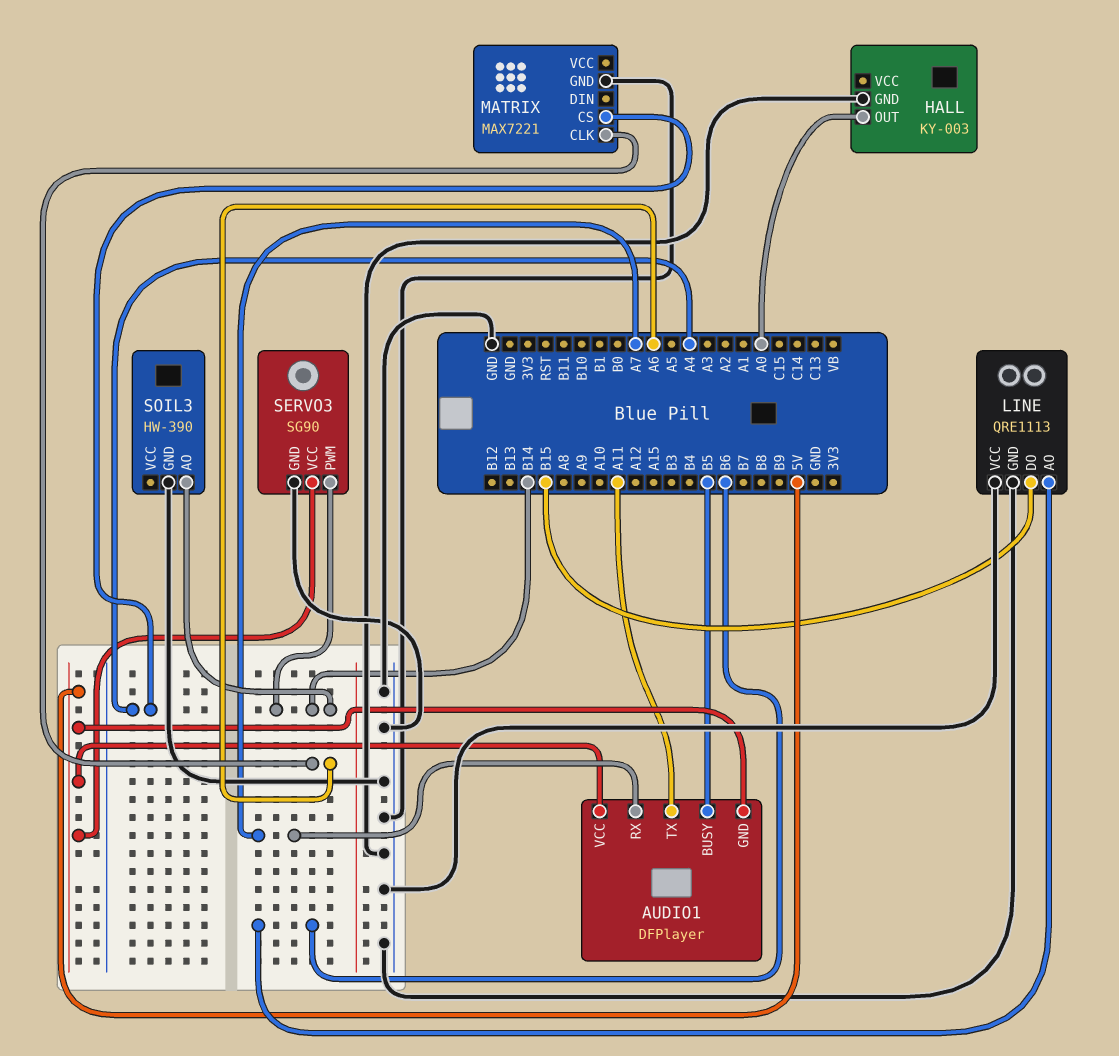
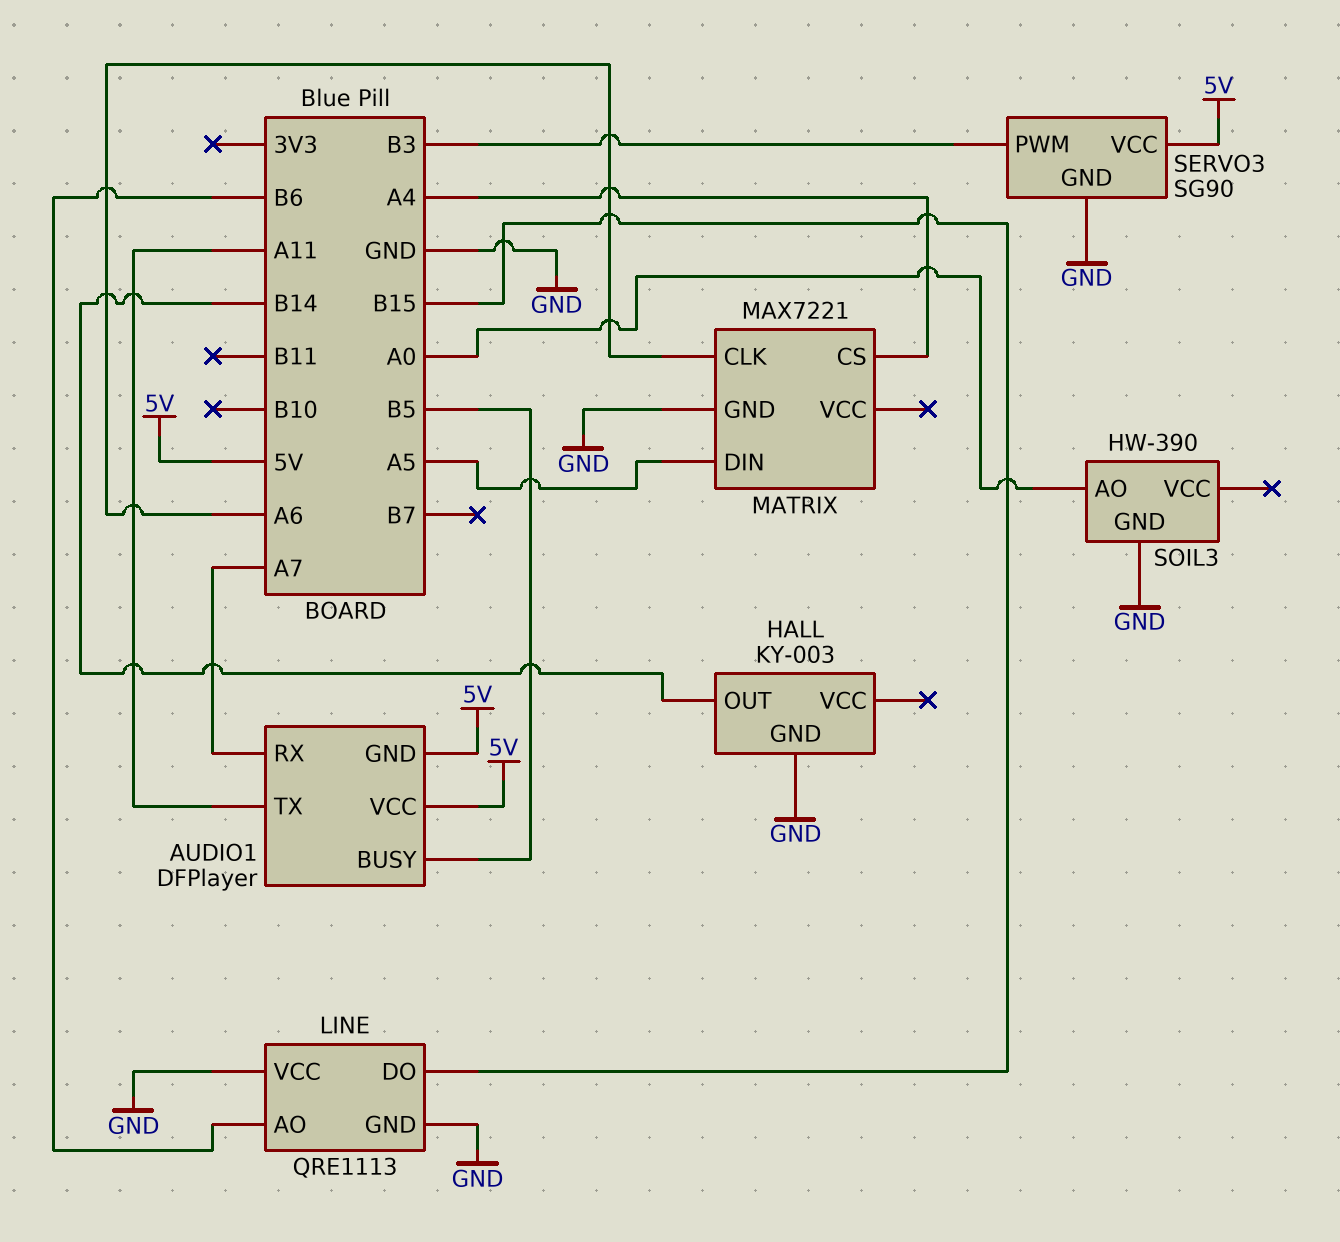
HALL pin OUT: A0 -> B14
MATRIX pin DIN: none -> A5
SERVO3 pin PWM: B14 -> B3
SOIL3 pin AO: B14 -> A0

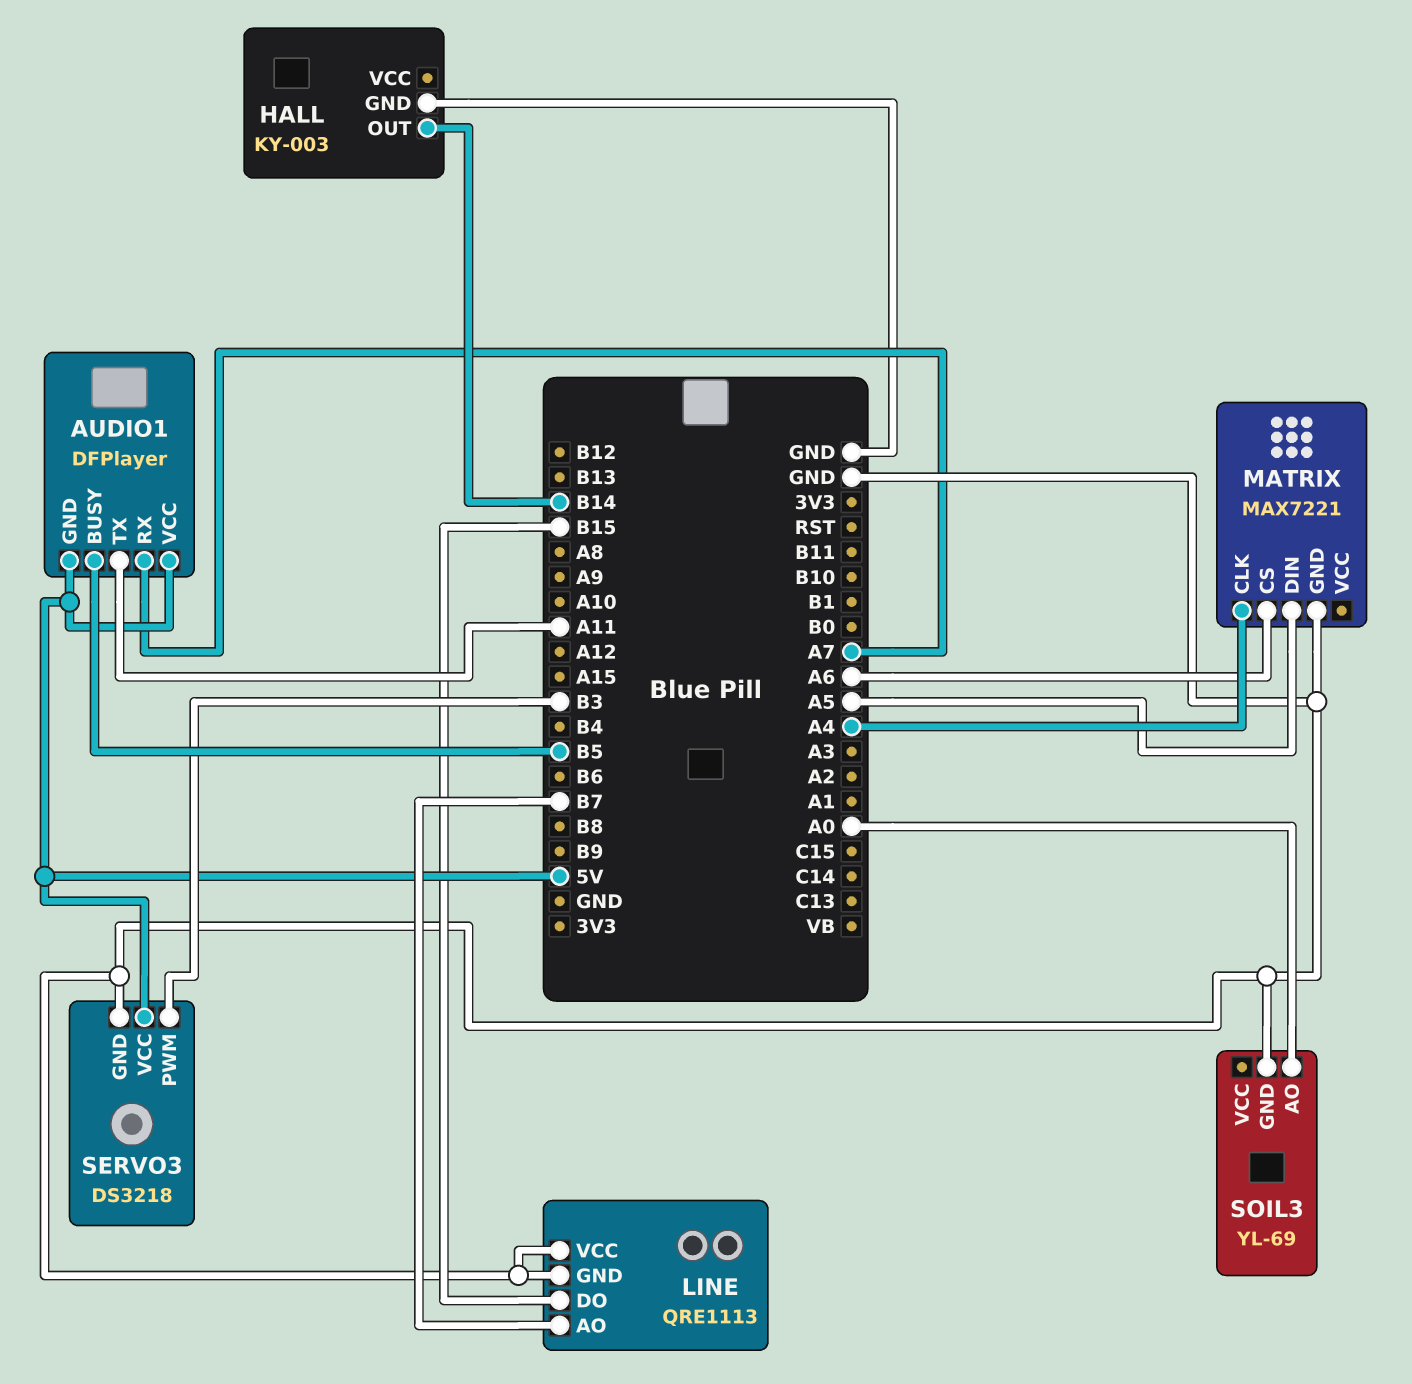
LINE pin AO: B6 -> B7
MATRIX pin CLK: A6 -> A4
MATRIX pin CS: A4 -> A6
SERVO3: SG90 -> DS3218
SOIL3: HW-390 -> YL-69

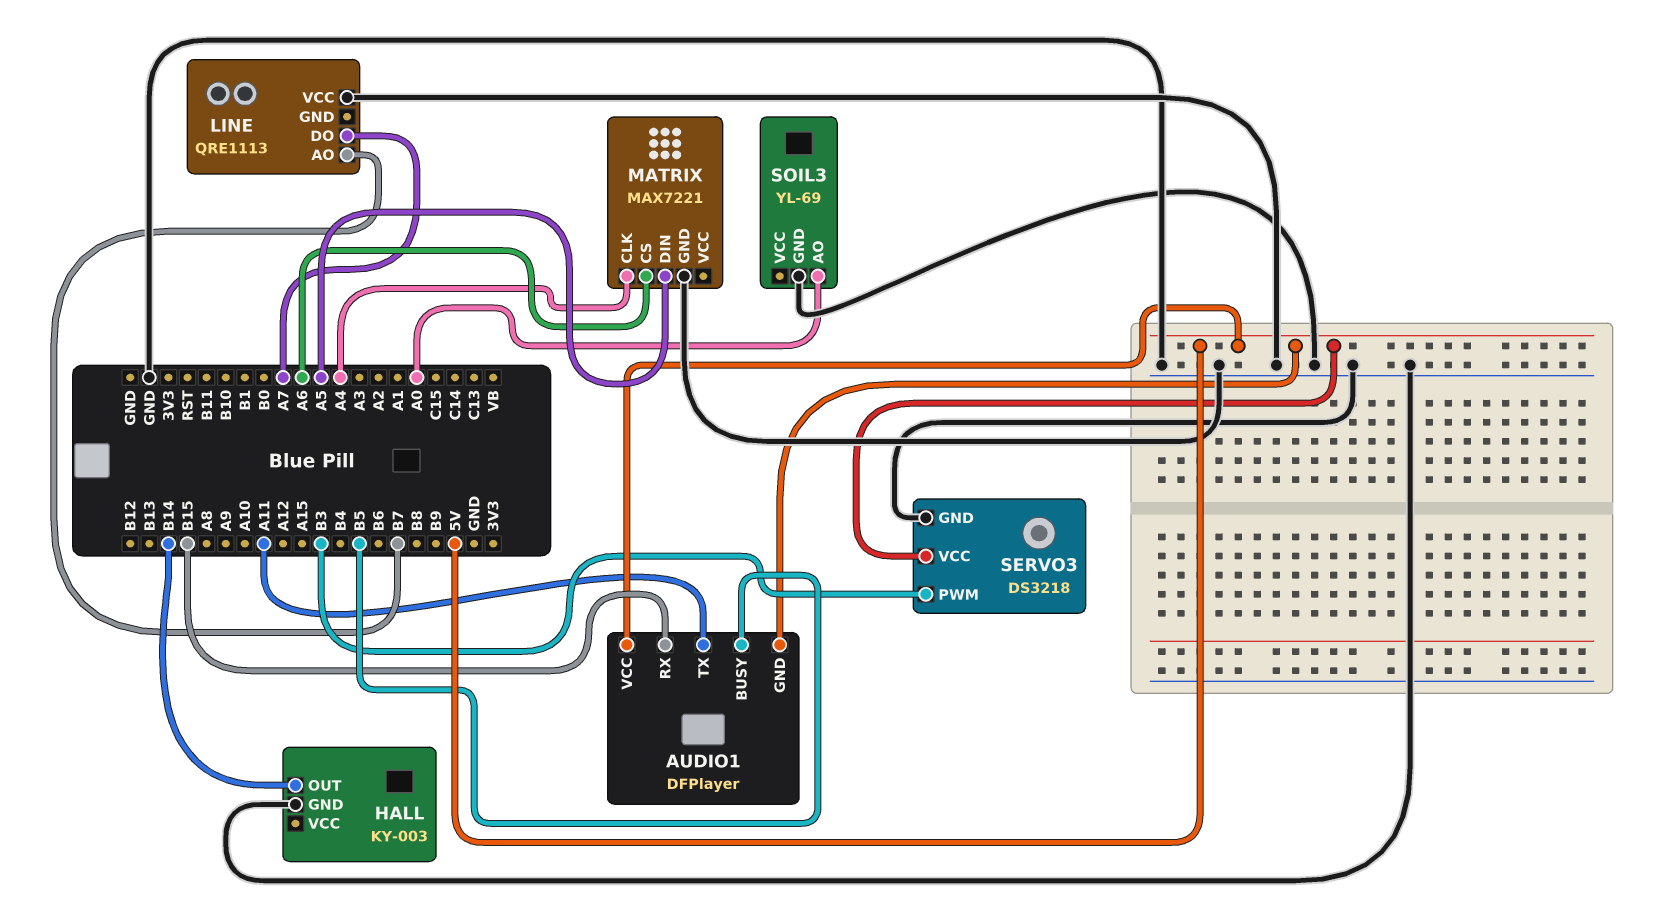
AUDIO1 pin RX: A7 -> B15
LINE pin DO: B15 -> A7
LINE pin GND: GND -> none

